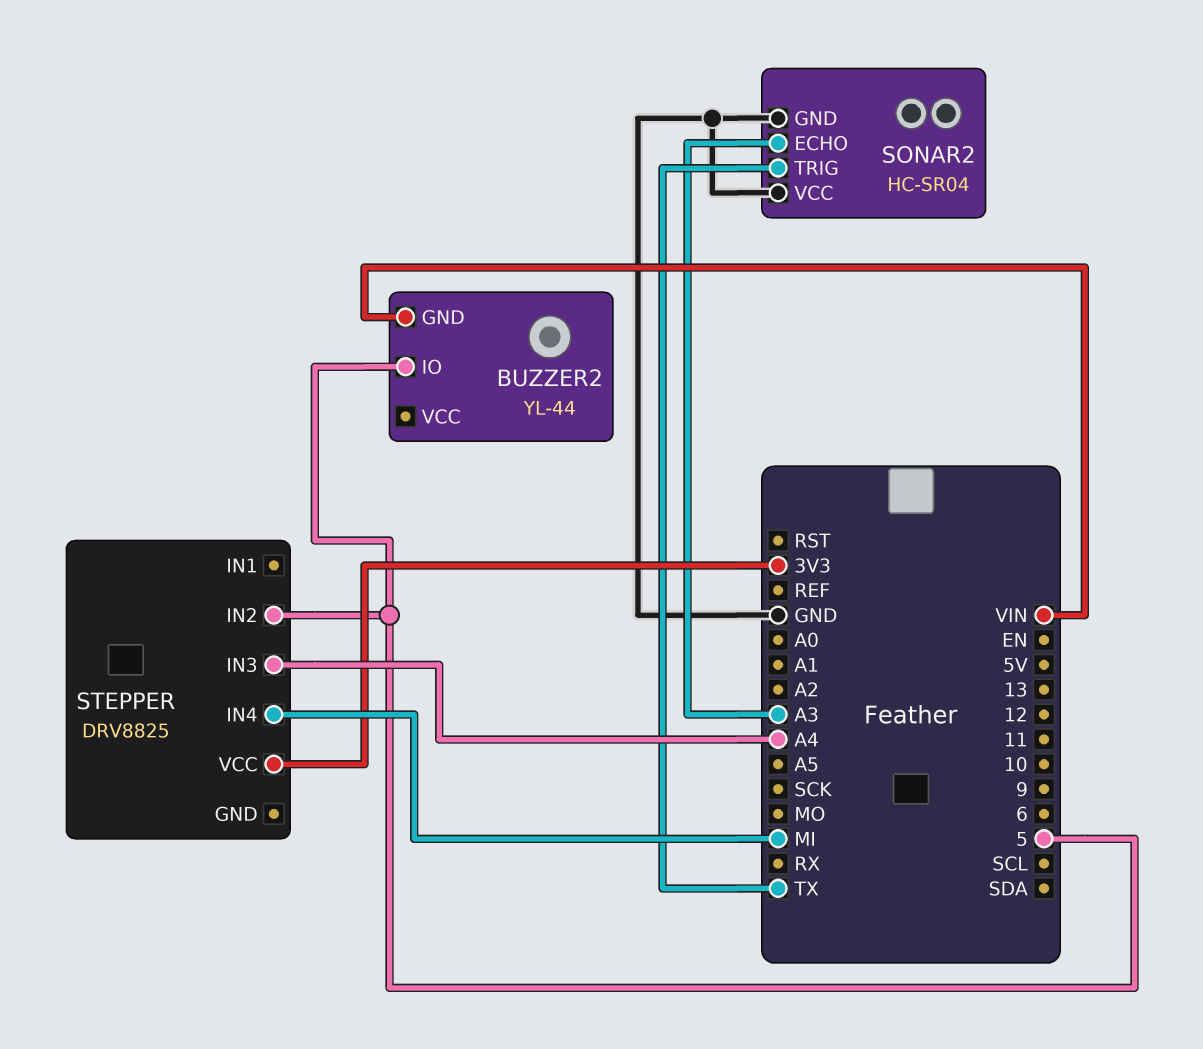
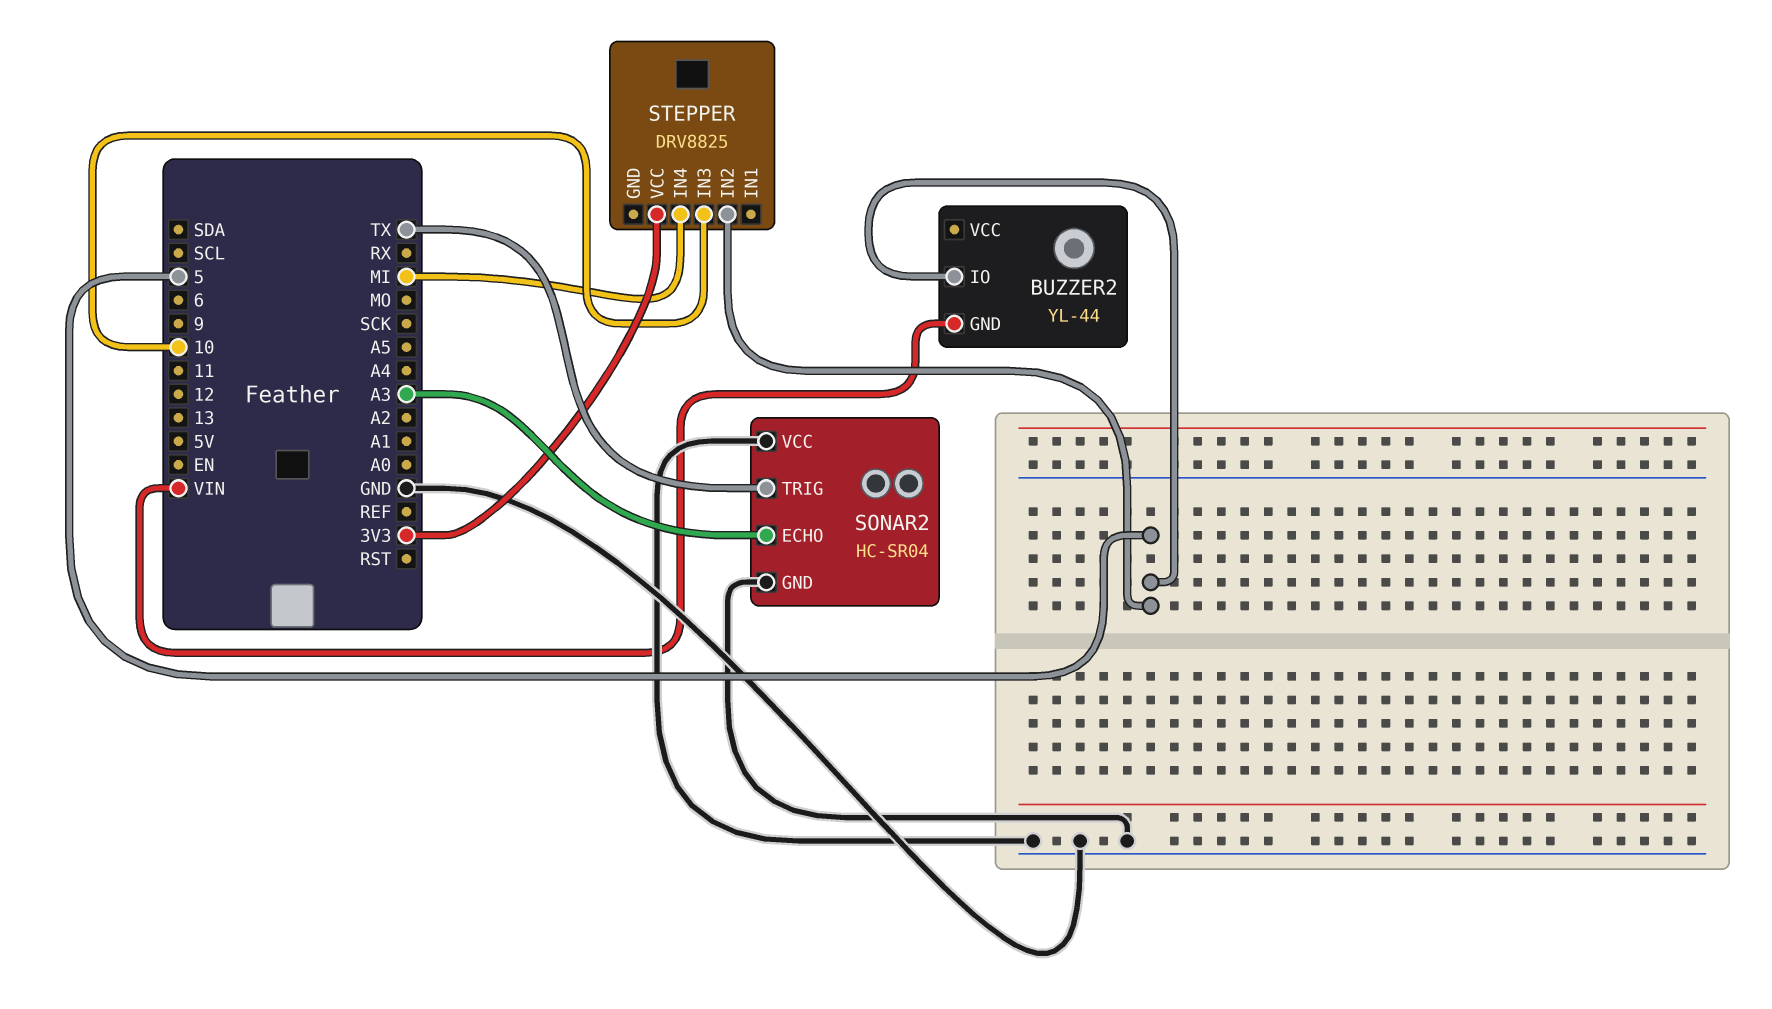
STEPPER pin IN3: A4 -> 10

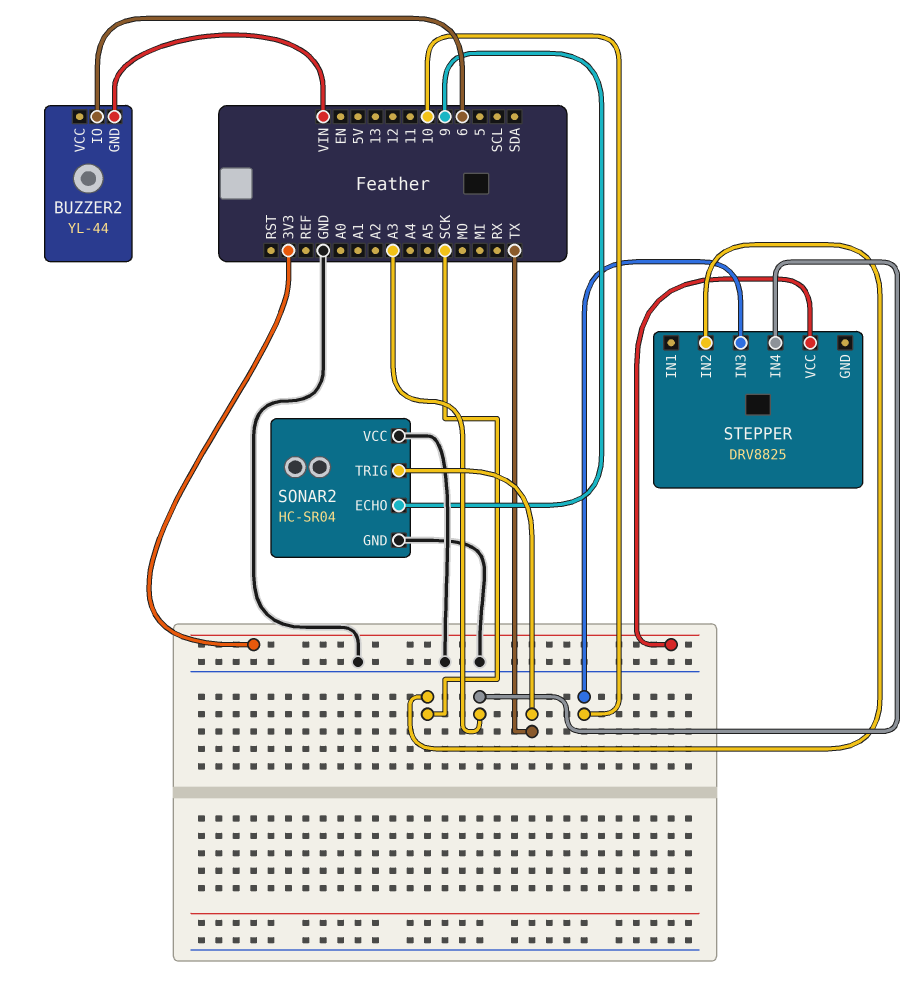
BUZZER2 pin IO: 5 -> 6
SONAR2 pin ECHO: A3 -> 9
STEPPER pin IN2: 5 -> SCK
STEPPER pin IN4: MI -> A3

